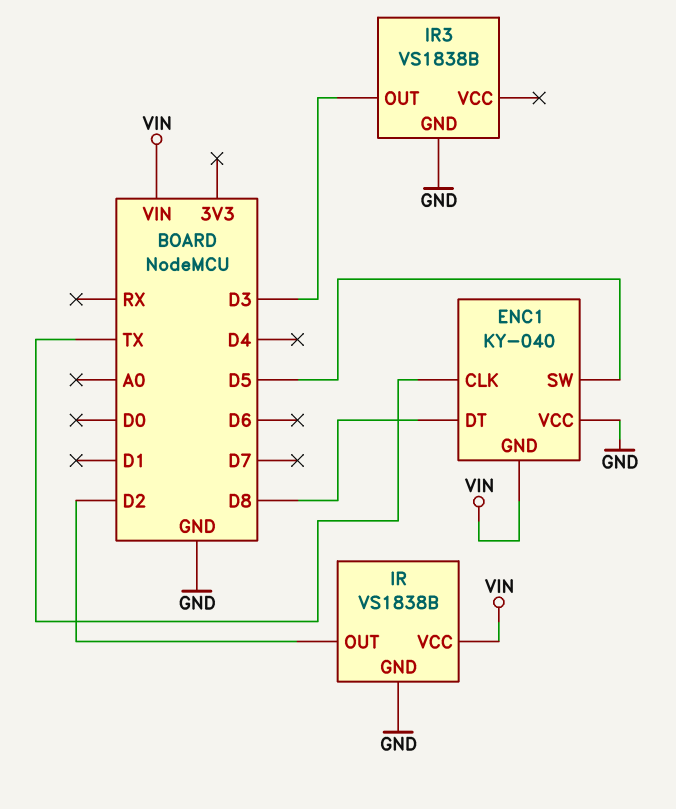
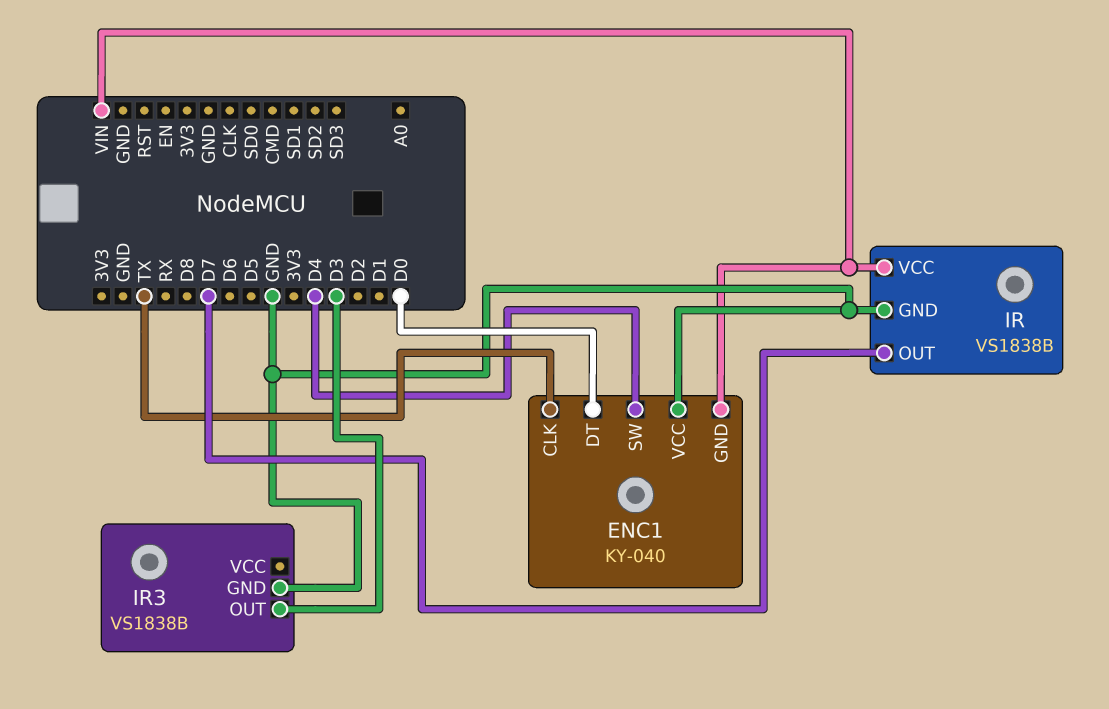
ENC1 pin DT: D8 -> D0
ENC1 pin SW: D5 -> D4
IR pin OUT: D2 -> D7

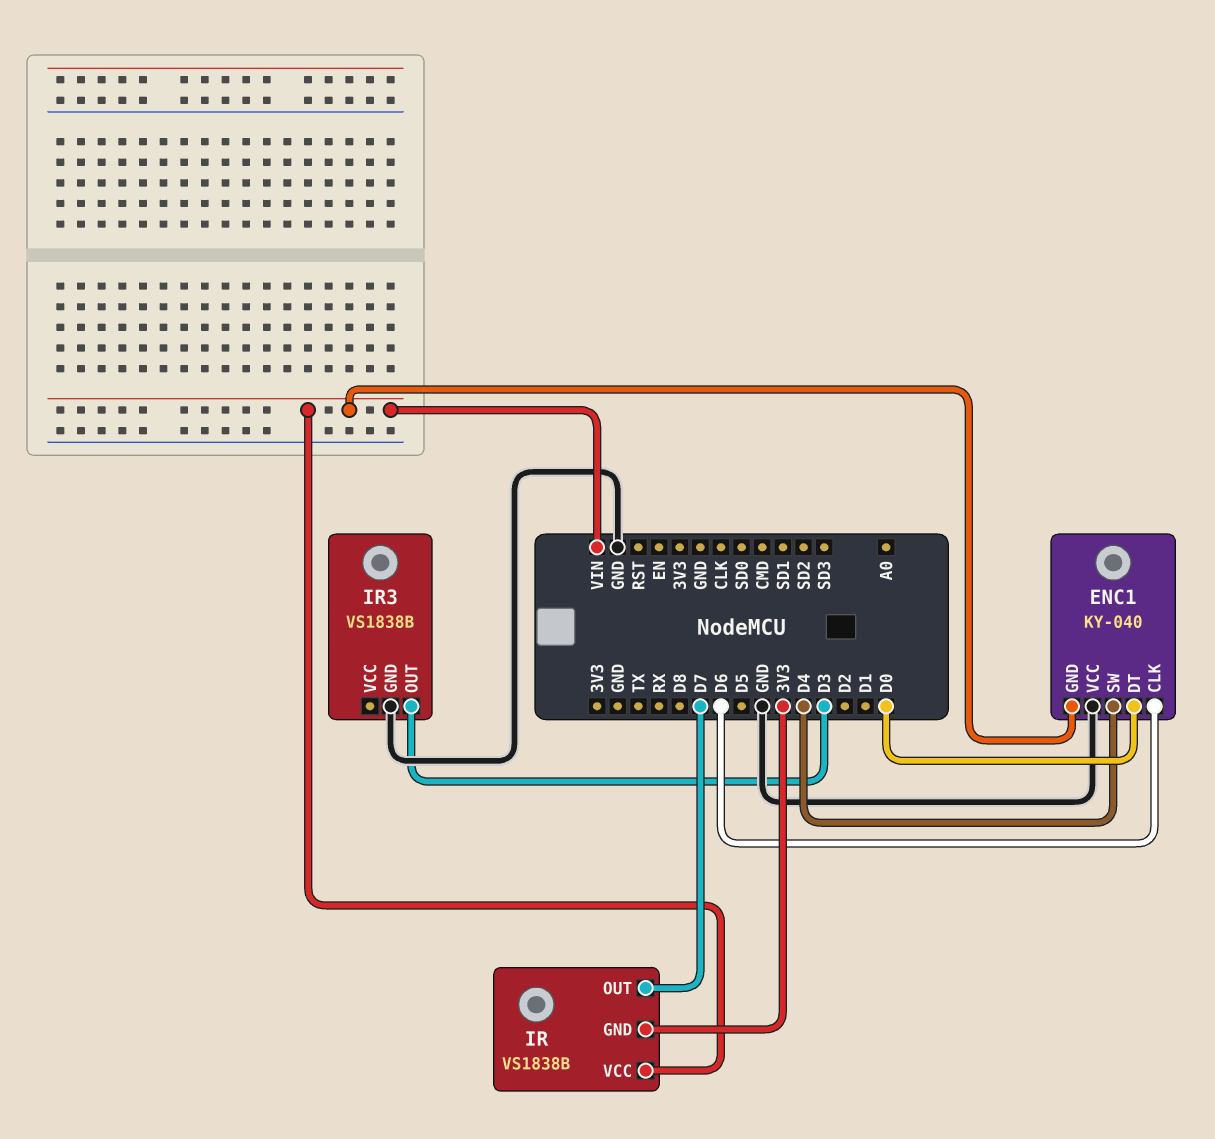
ENC1 pin CLK: TX -> D6
IR pin GND: GND -> 3V3

